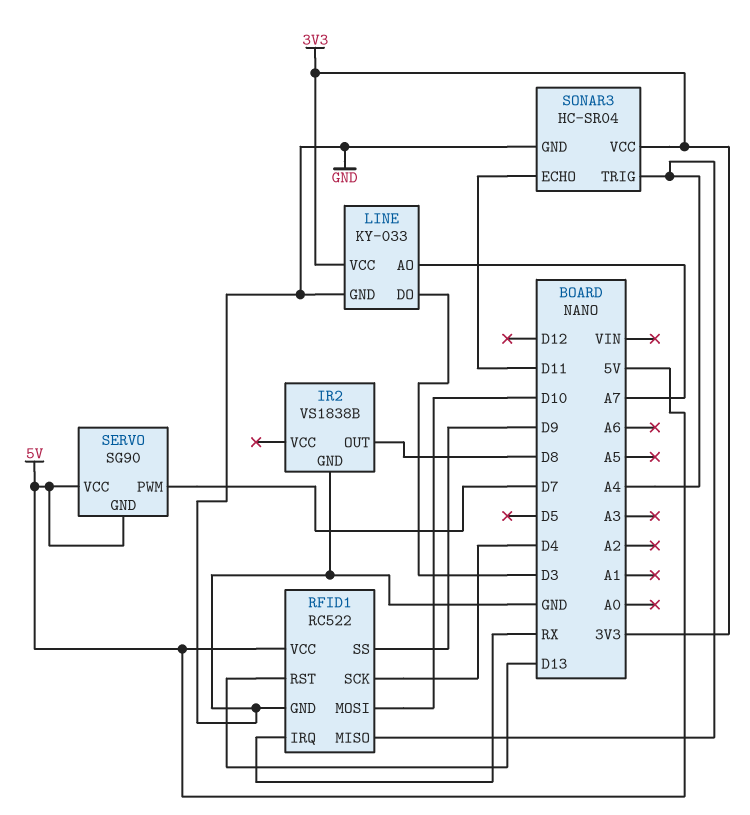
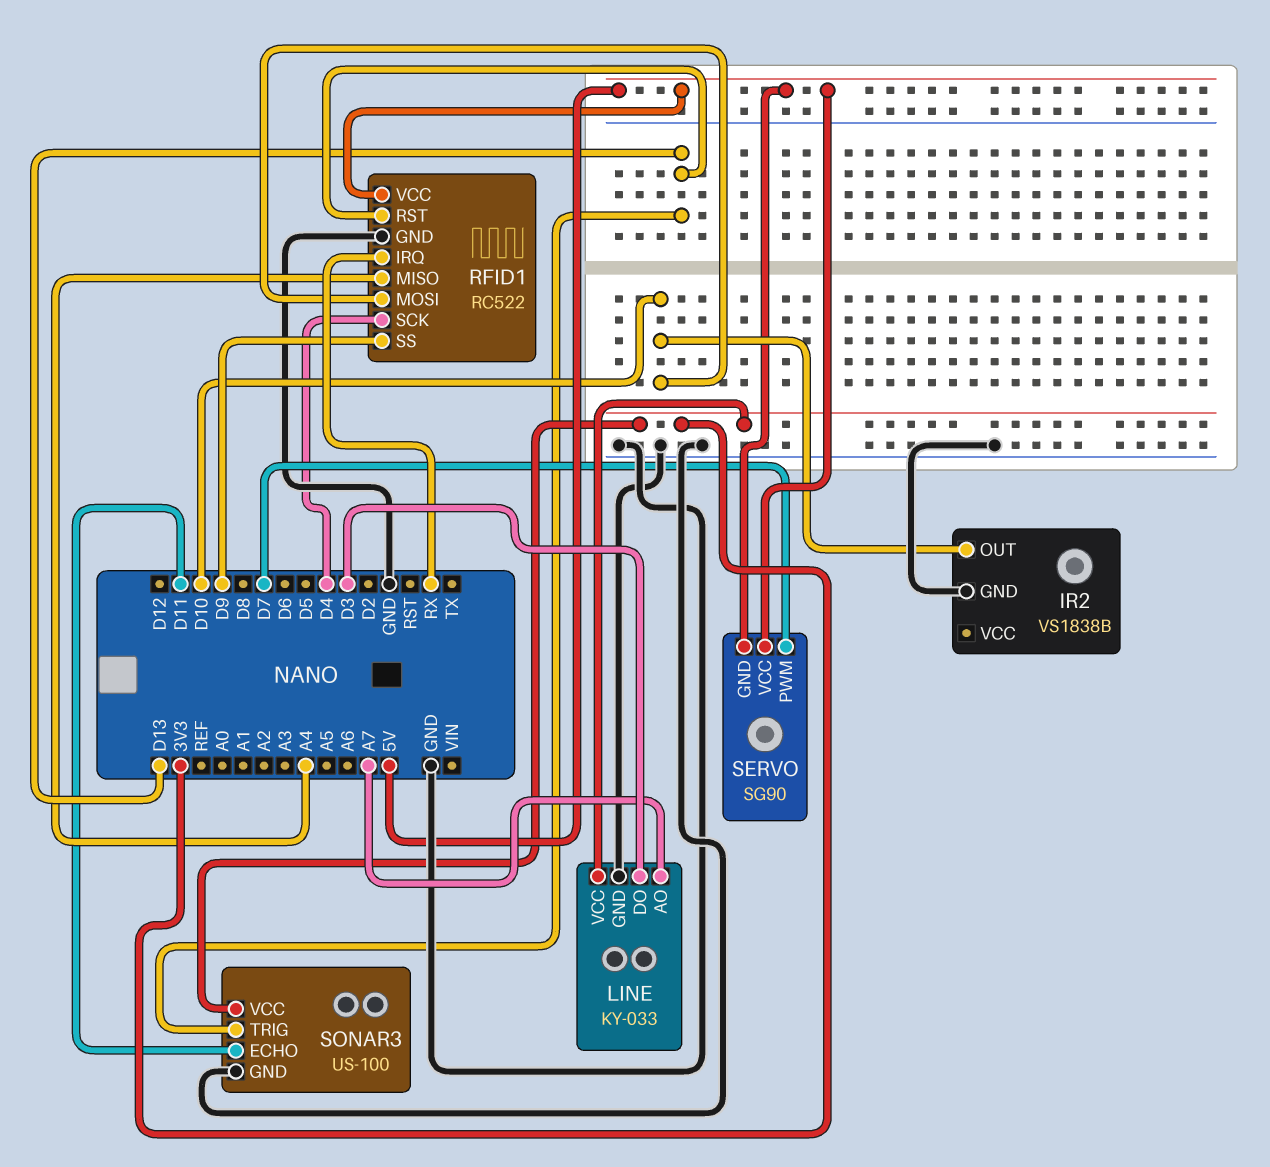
IR2 pin OUT: D8 -> D10
SONAR3: HC-SR04 -> US-100
SONAR3 pin TRIG: A4 -> D13

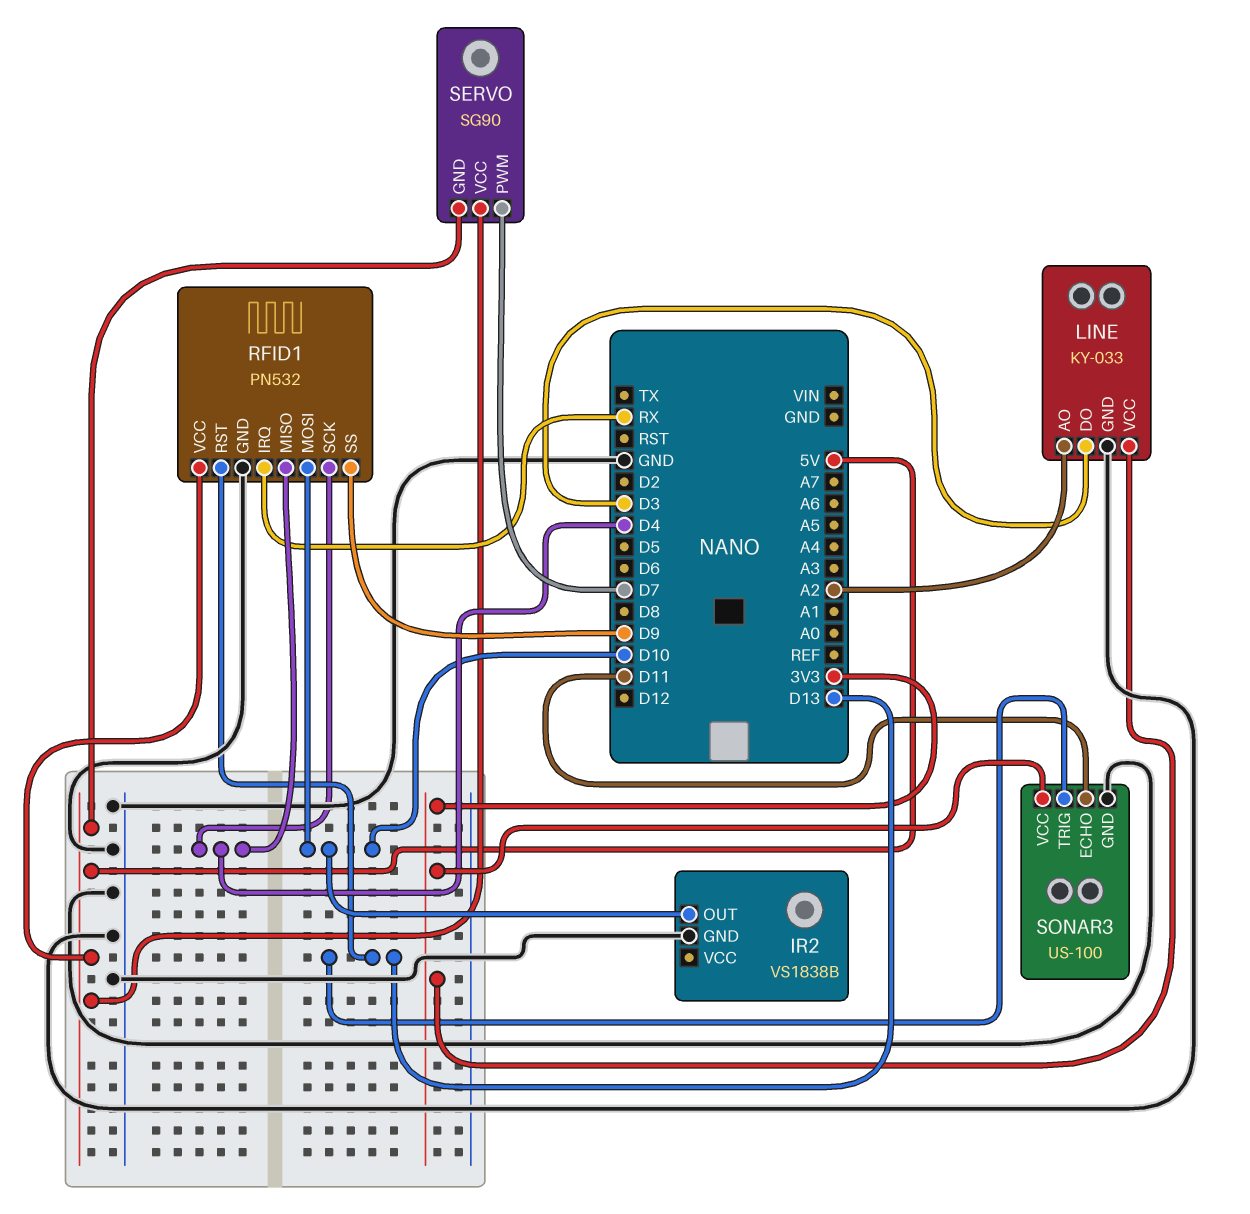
LINE pin AO: A7 -> A2
RFID1: RC522 -> PN532
RFID1 pin MISO: A4 -> D4

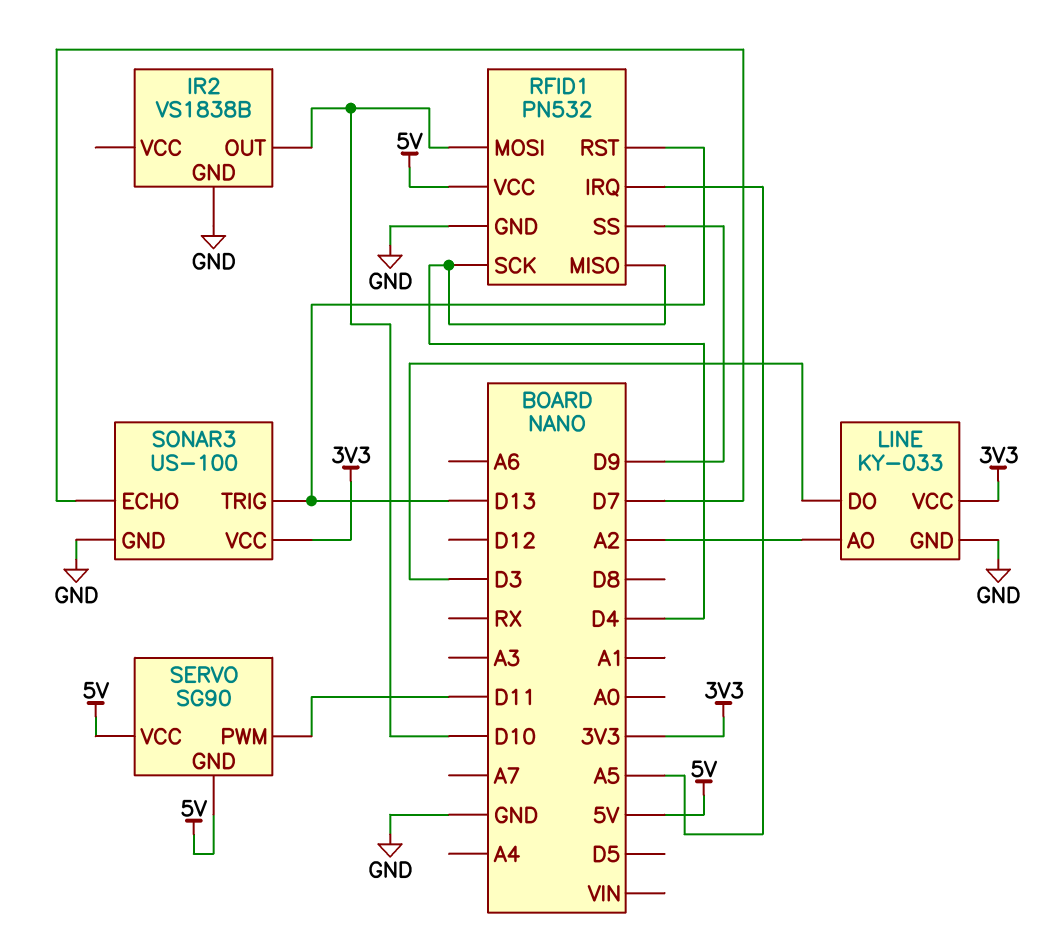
RFID1 pin IRQ: RX -> A5
SERVO pin PWM: D7 -> D11
SONAR3 pin ECHO: D11 -> D7

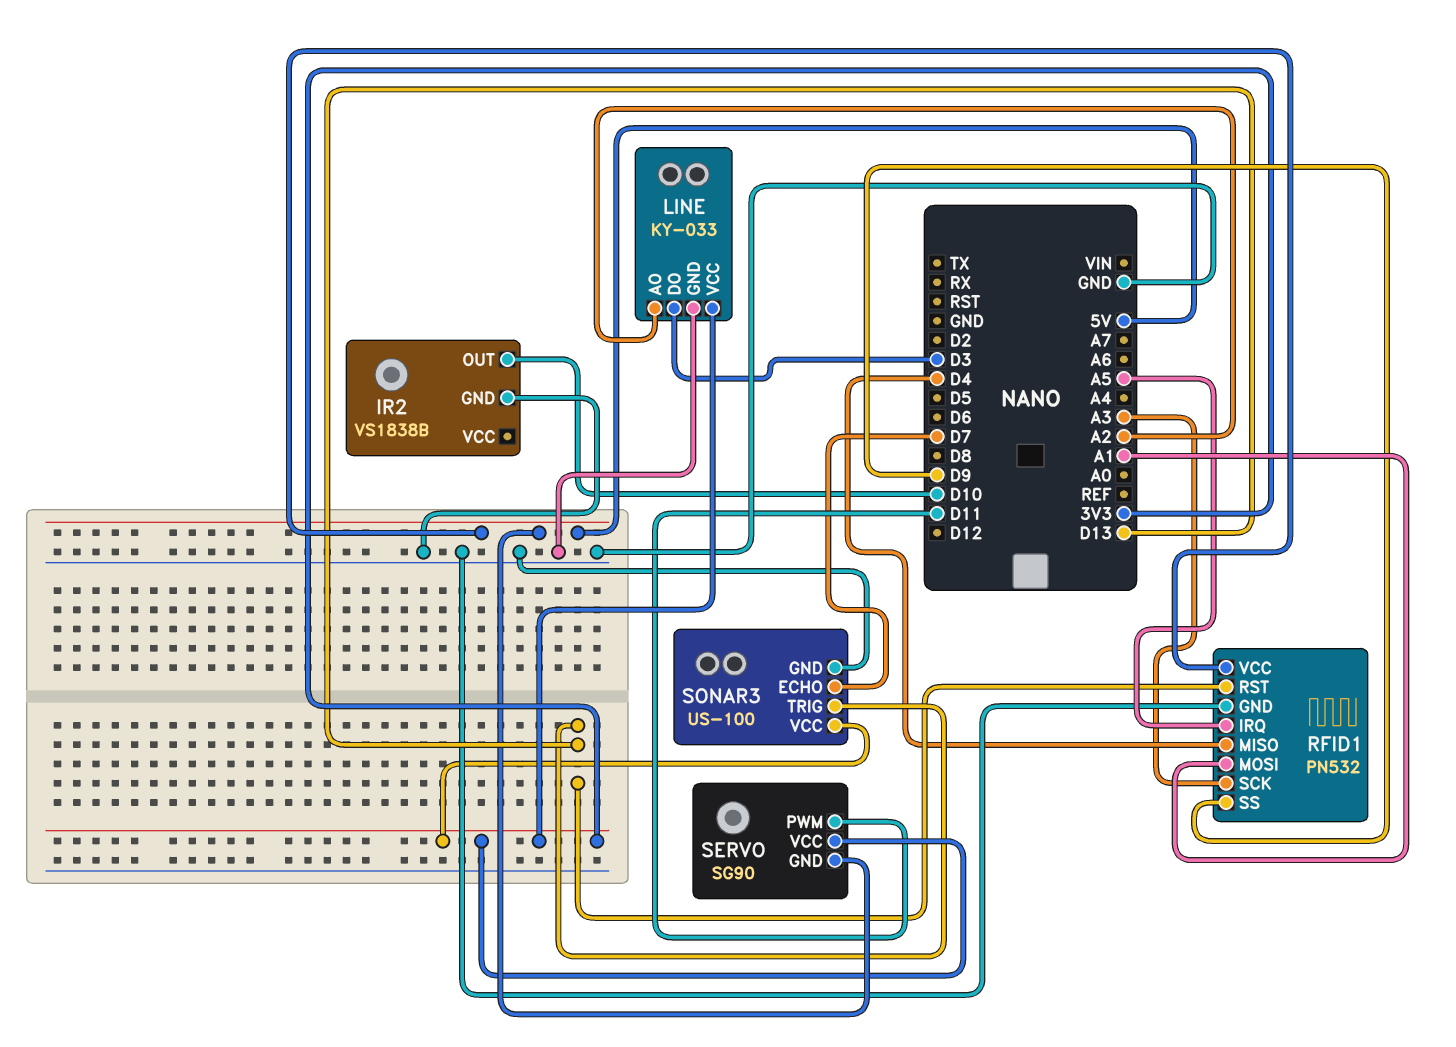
RFID1 pin MOSI: D10 -> A1
RFID1 pin SCK: D4 -> A3
SERVO pin VCC: 5V -> 3V3

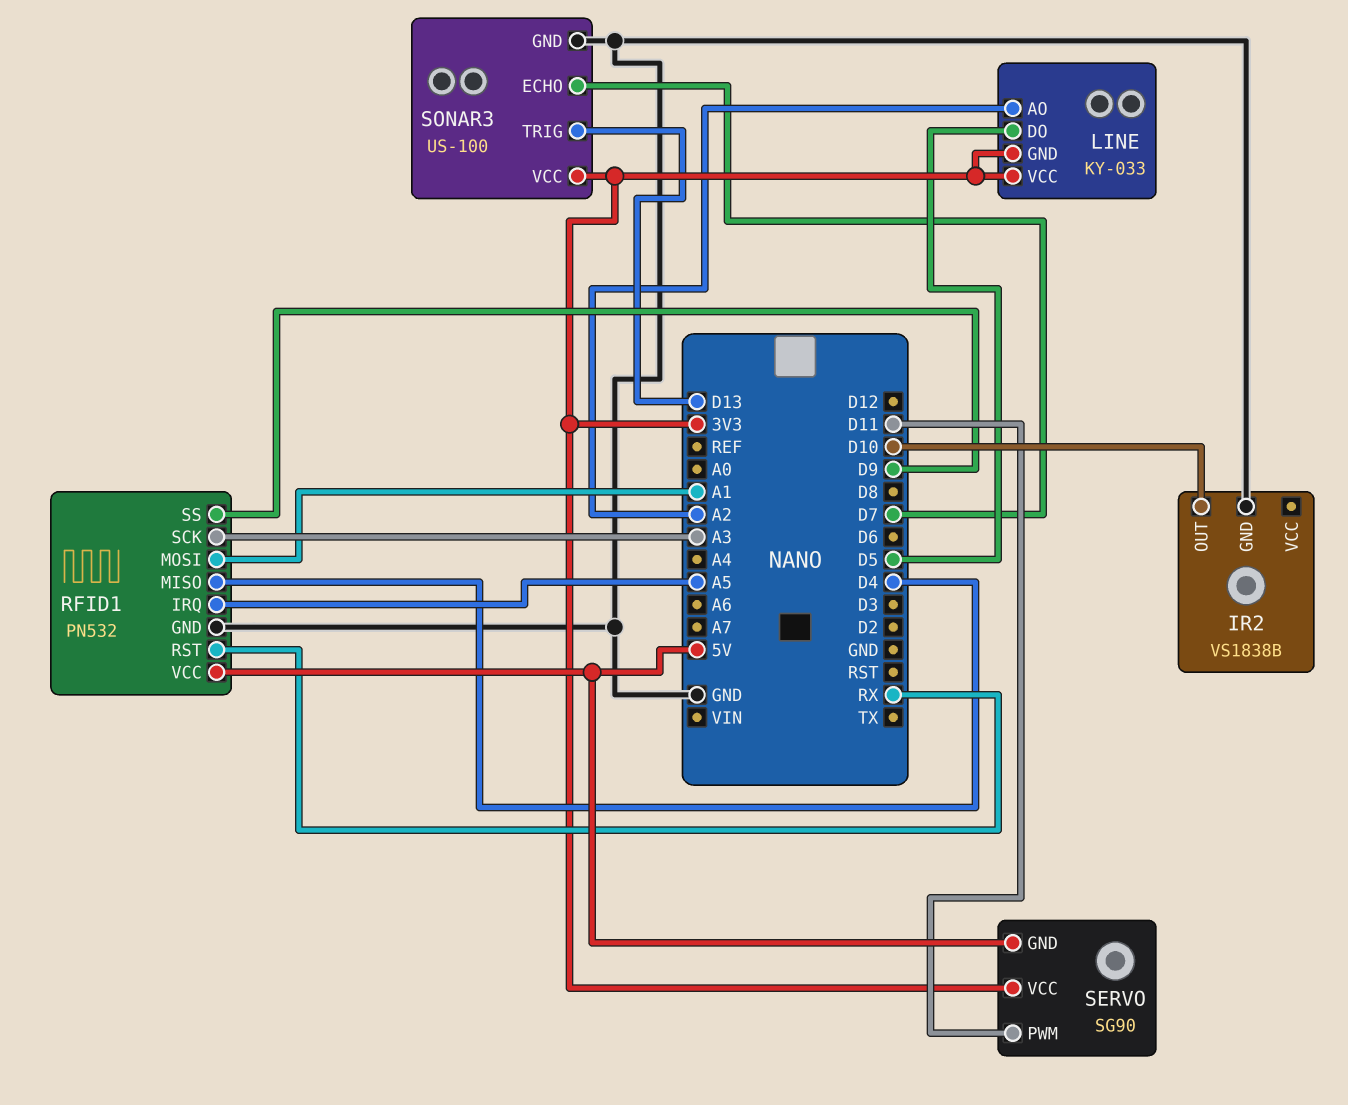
LINE pin DO: D3 -> D5
LINE pin GND: GND -> 3V3
RFID1 pin RST: D13 -> RX

